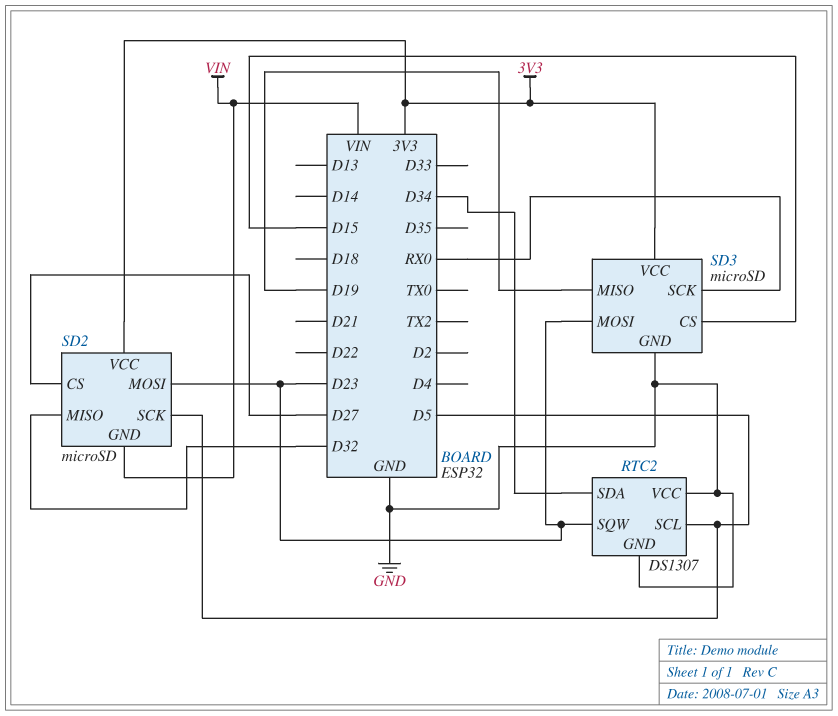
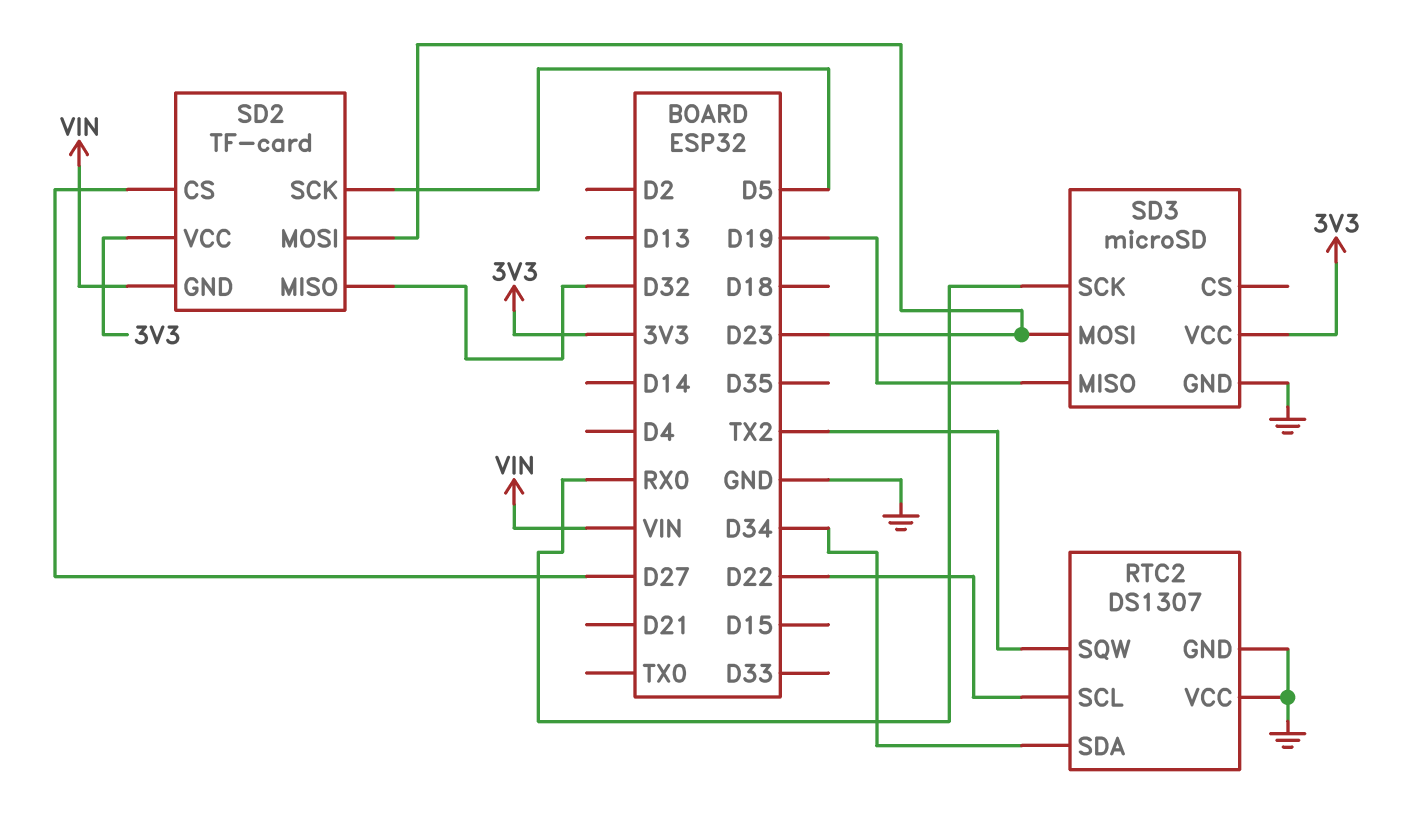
RTC2 pin SCL: D5 -> D22
RTC2 pin SQW: D23 -> TX2
SD2: microSD -> TF-card
SD3 pin CS: D15 -> none

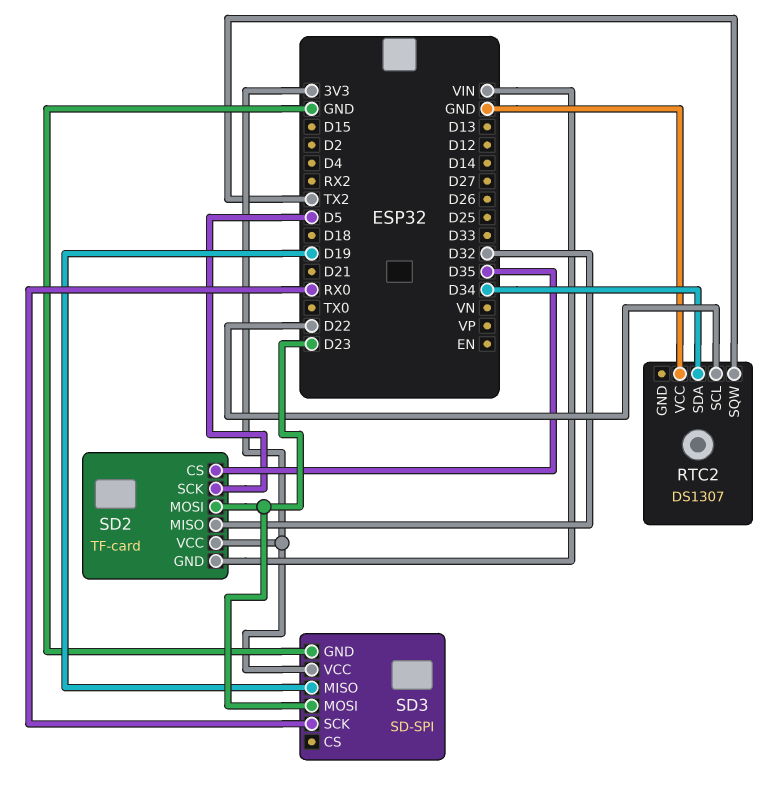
RTC2 pin GND: GND -> none
SD2 pin CS: D27 -> D35
SD3: microSD -> SD-SPI

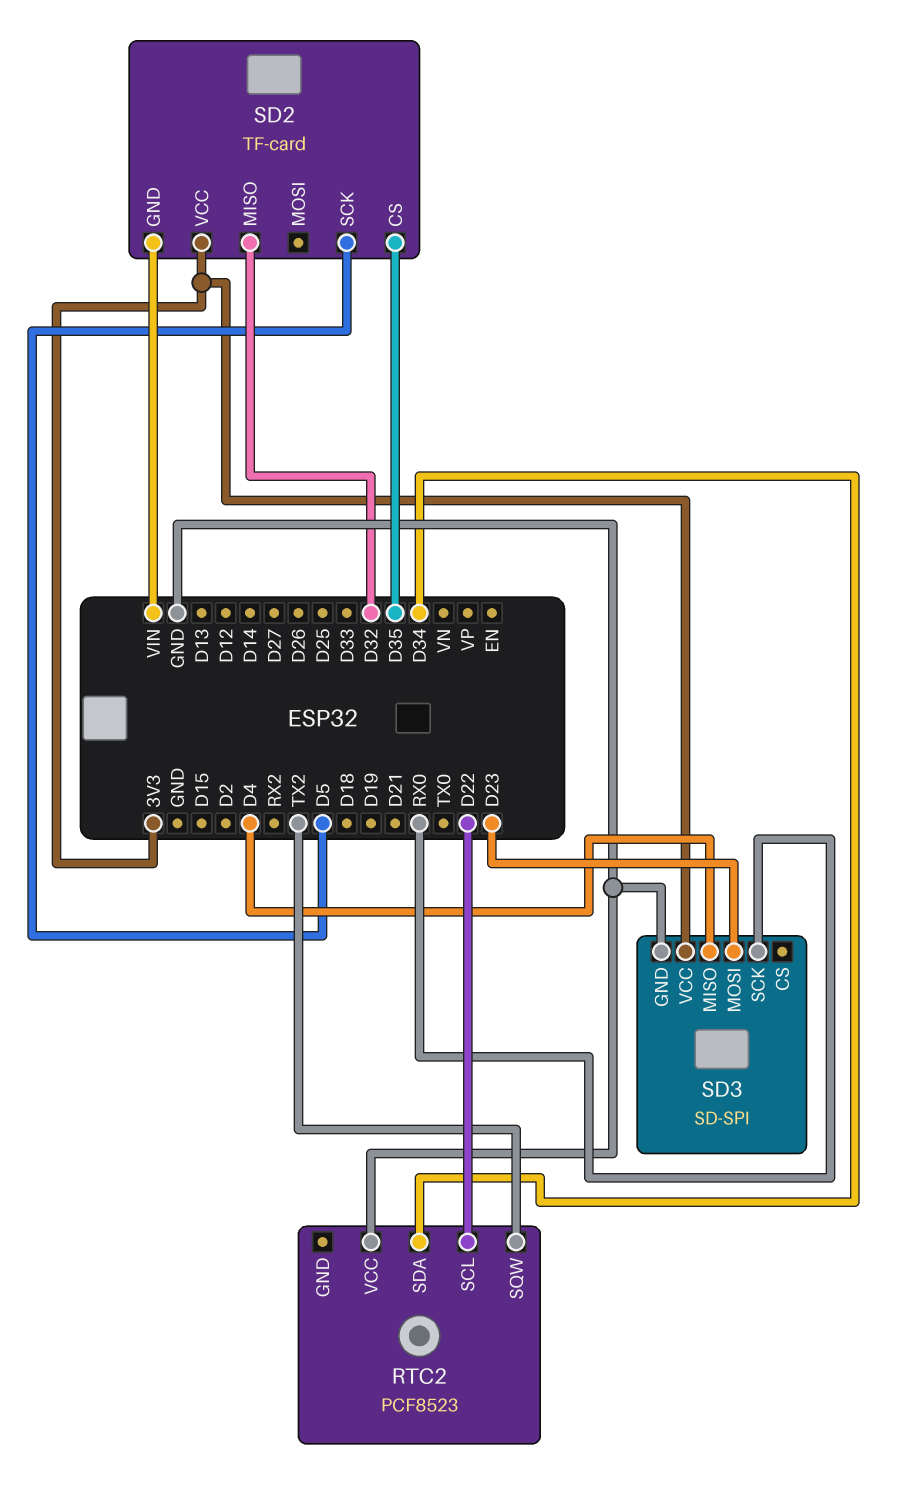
RTC2: DS1307 -> PCF8523
SD2 pin MOSI: D23 -> none
SD3 pin MISO: D19 -> D4

